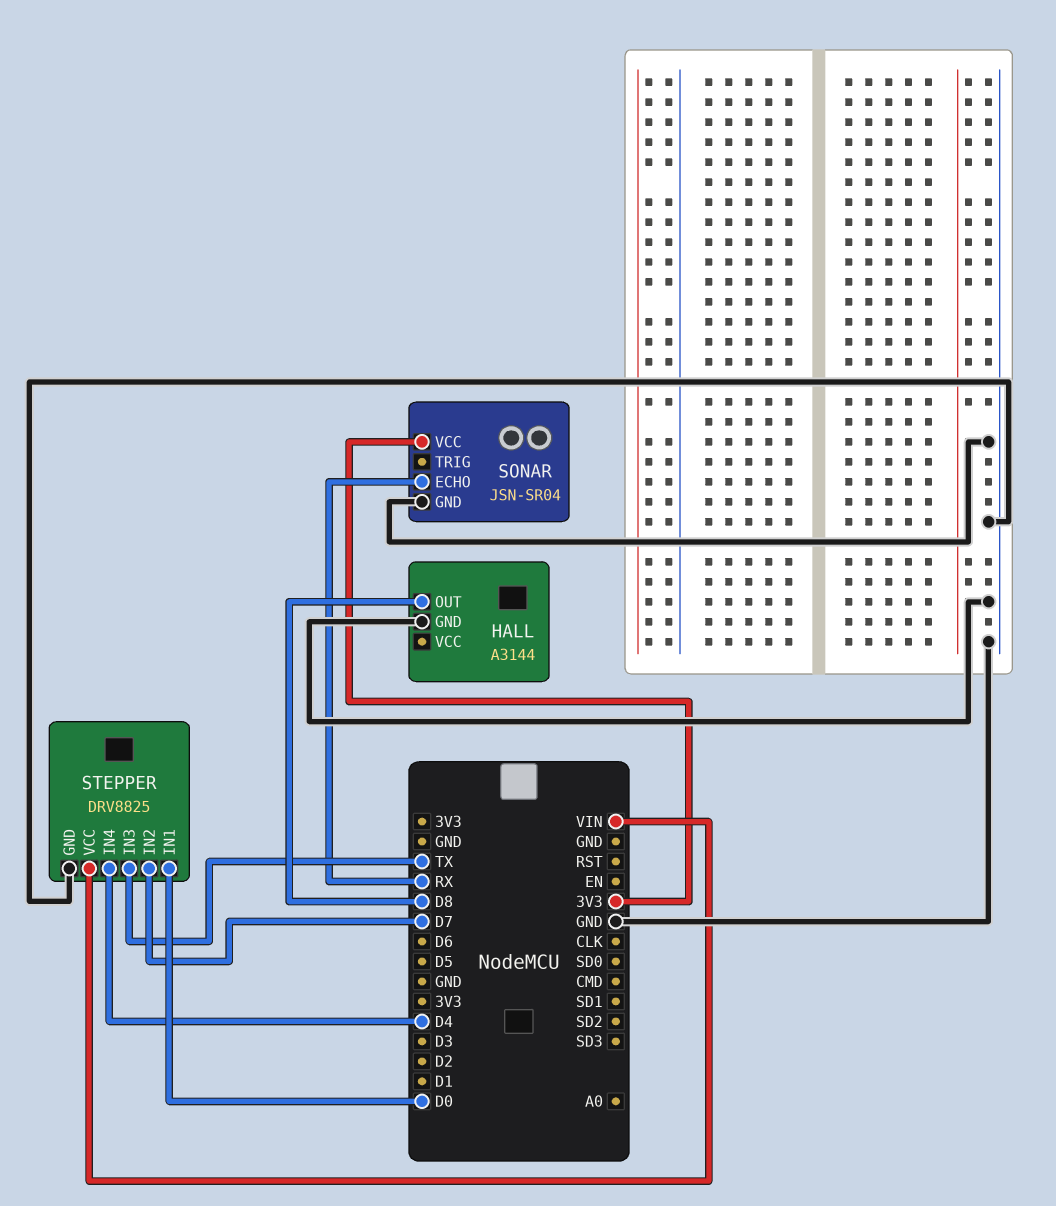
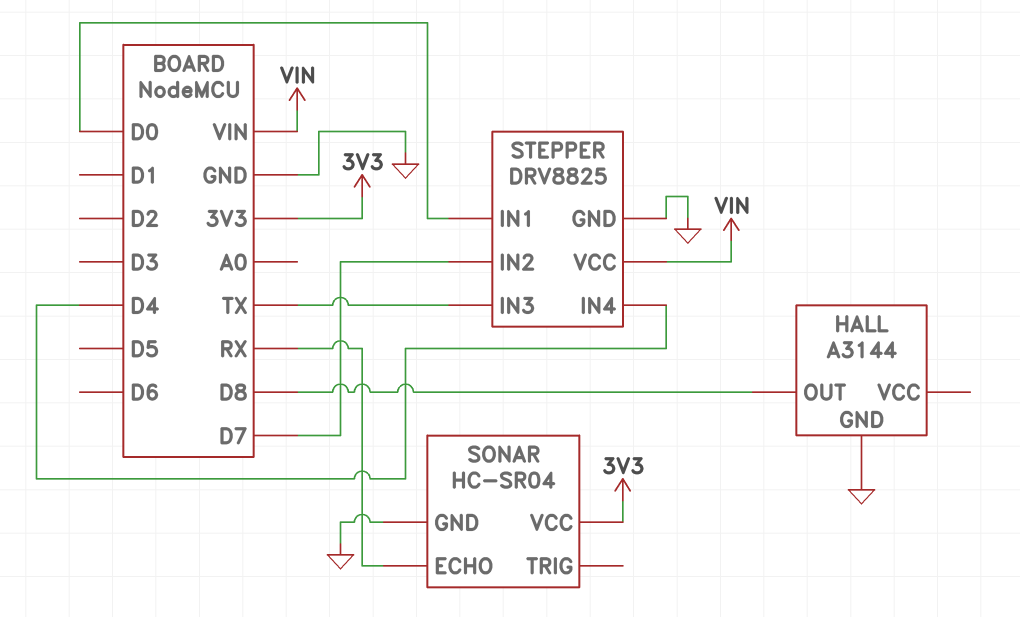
SONAR: JSN-SR04 -> HC-SR04

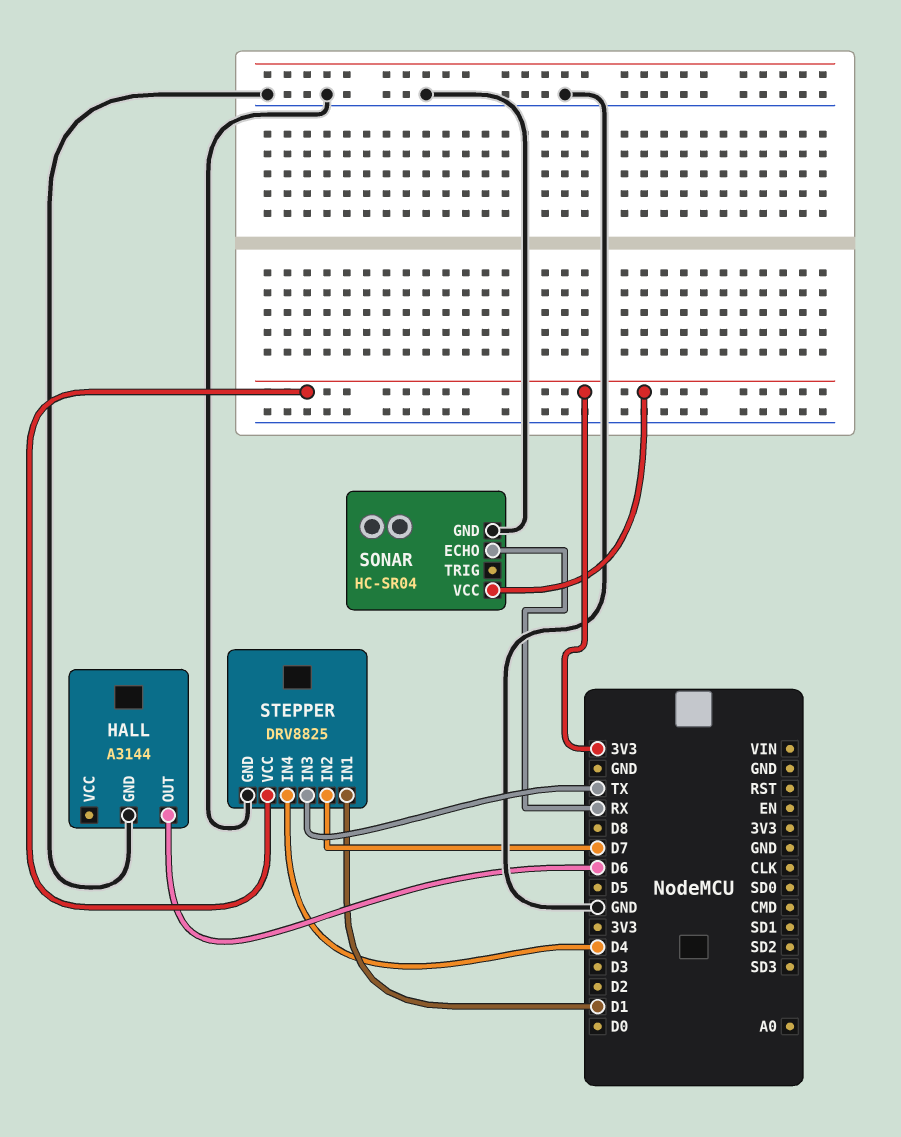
HALL pin OUT: D8 -> D6
STEPPER pin IN1: D0 -> D1
STEPPER pin VCC: VIN -> 3V3

